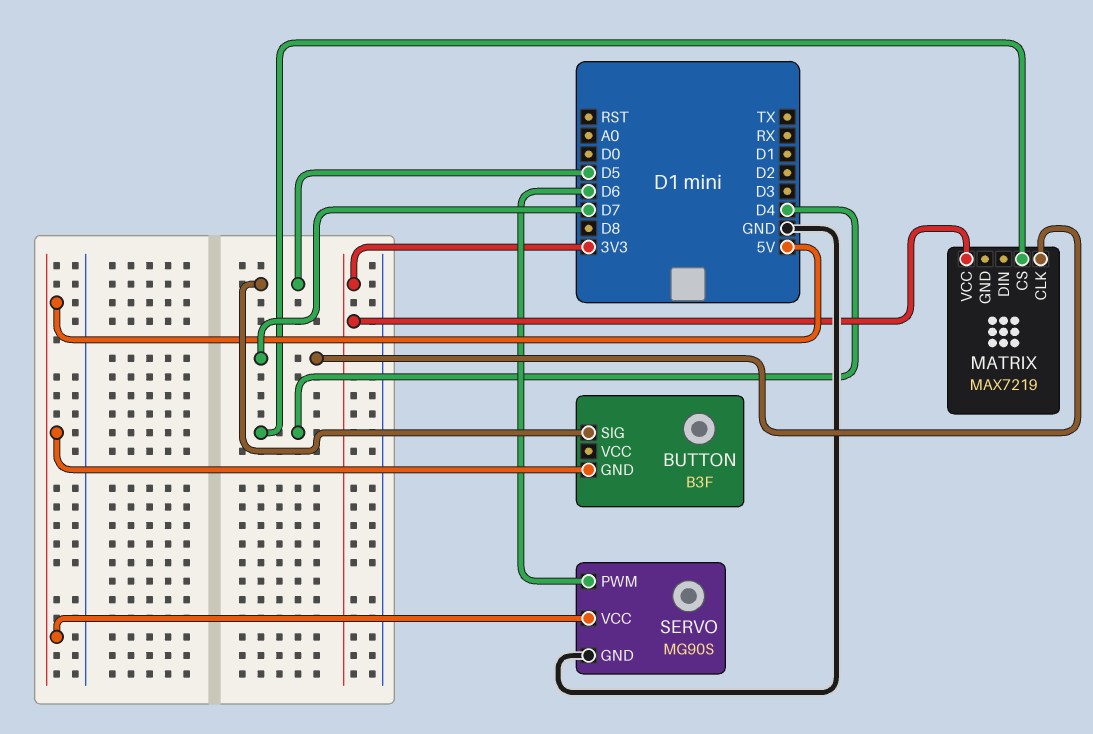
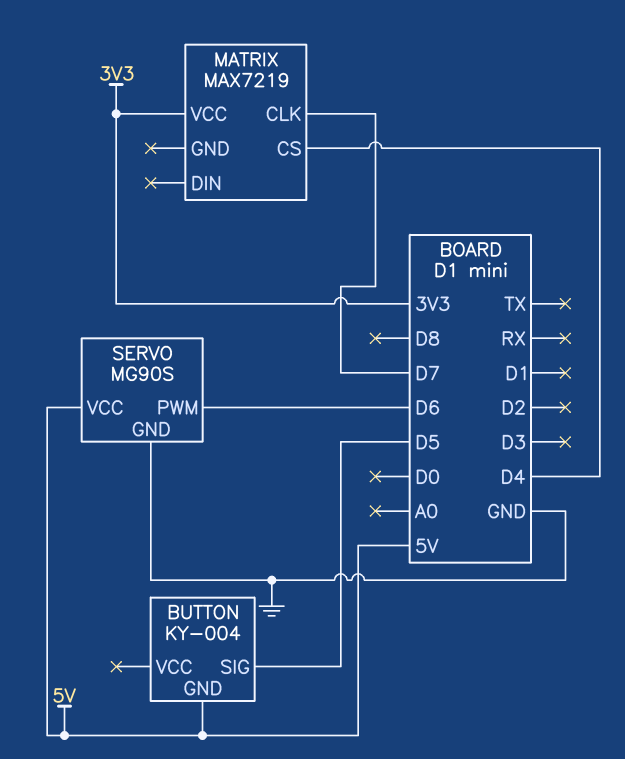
BUTTON: B3F -> KY-004

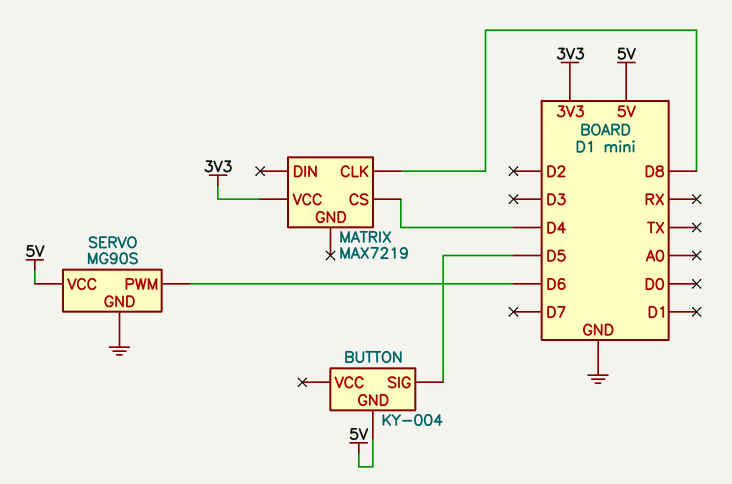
MATRIX pin CLK: D7 -> D8

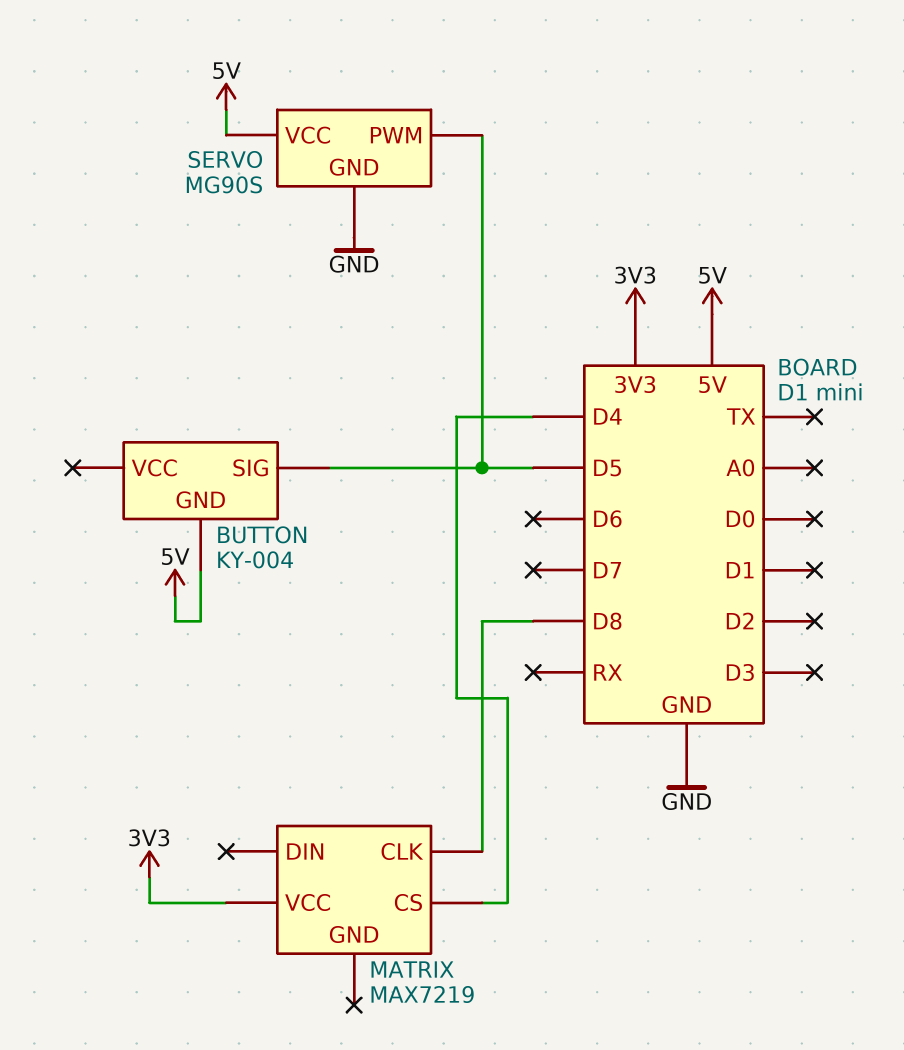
SERVO pin PWM: D6 -> D5

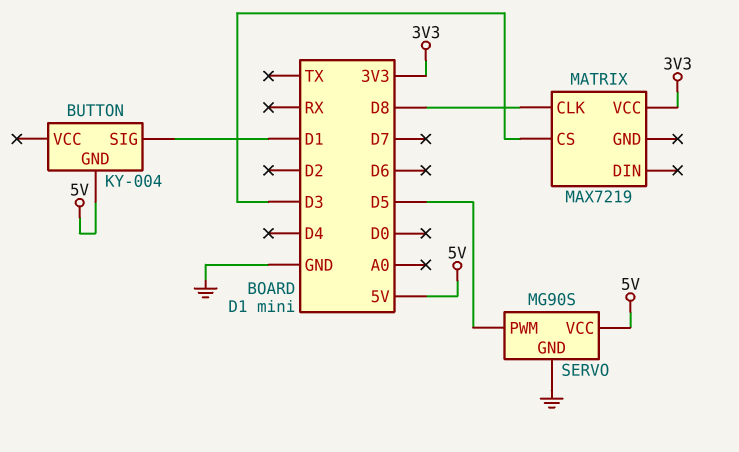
BUTTON pin SIG: D5 -> D1
MATRIX pin CS: D4 -> D3

